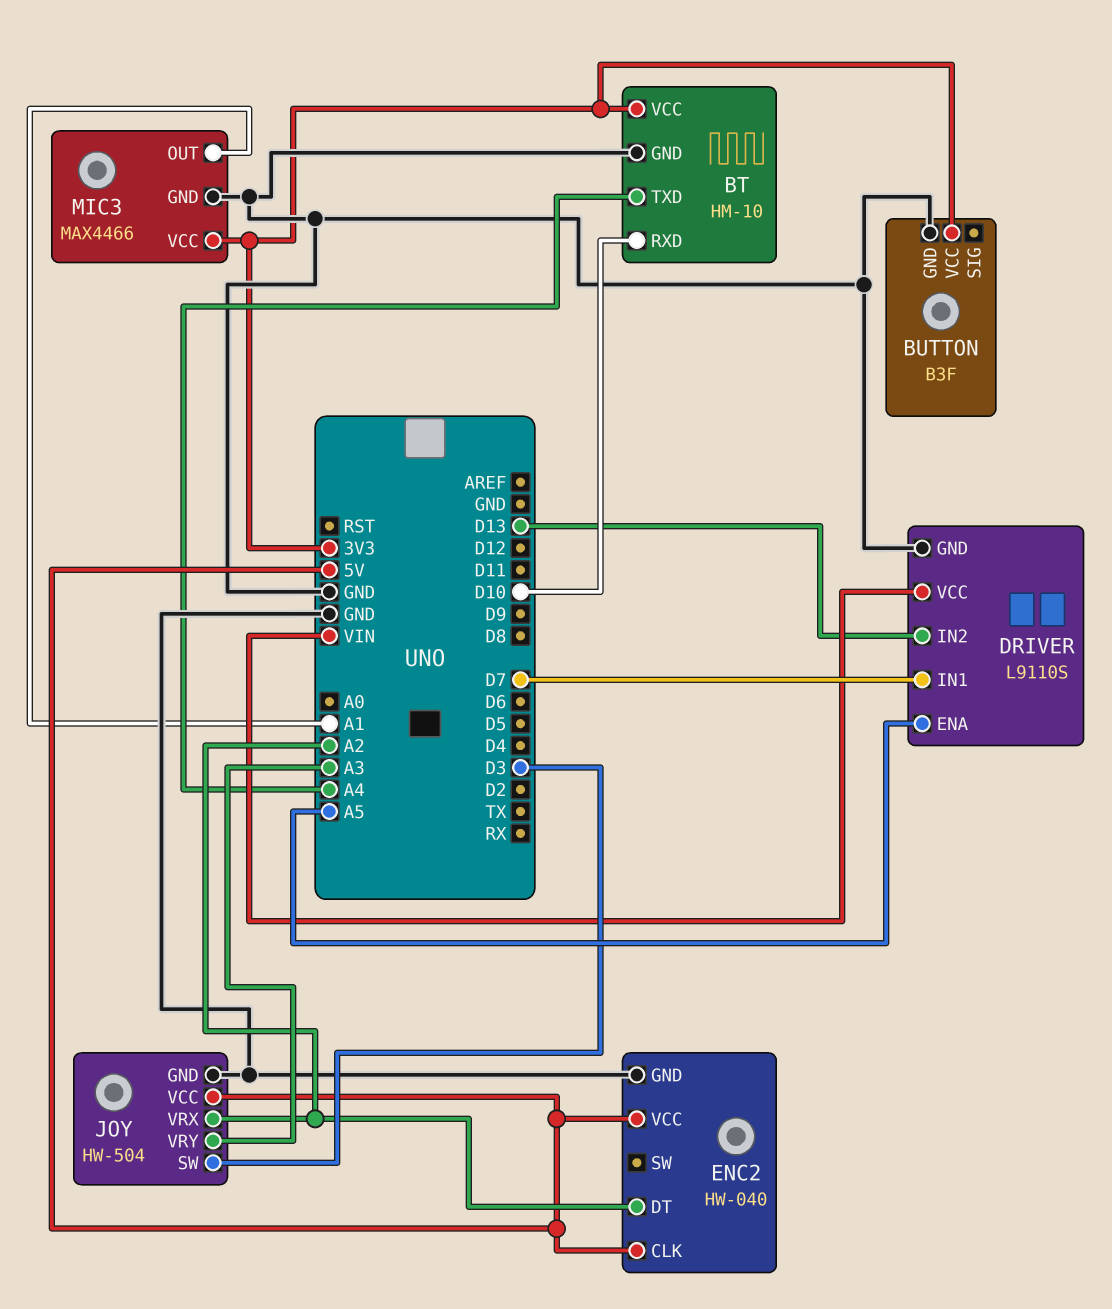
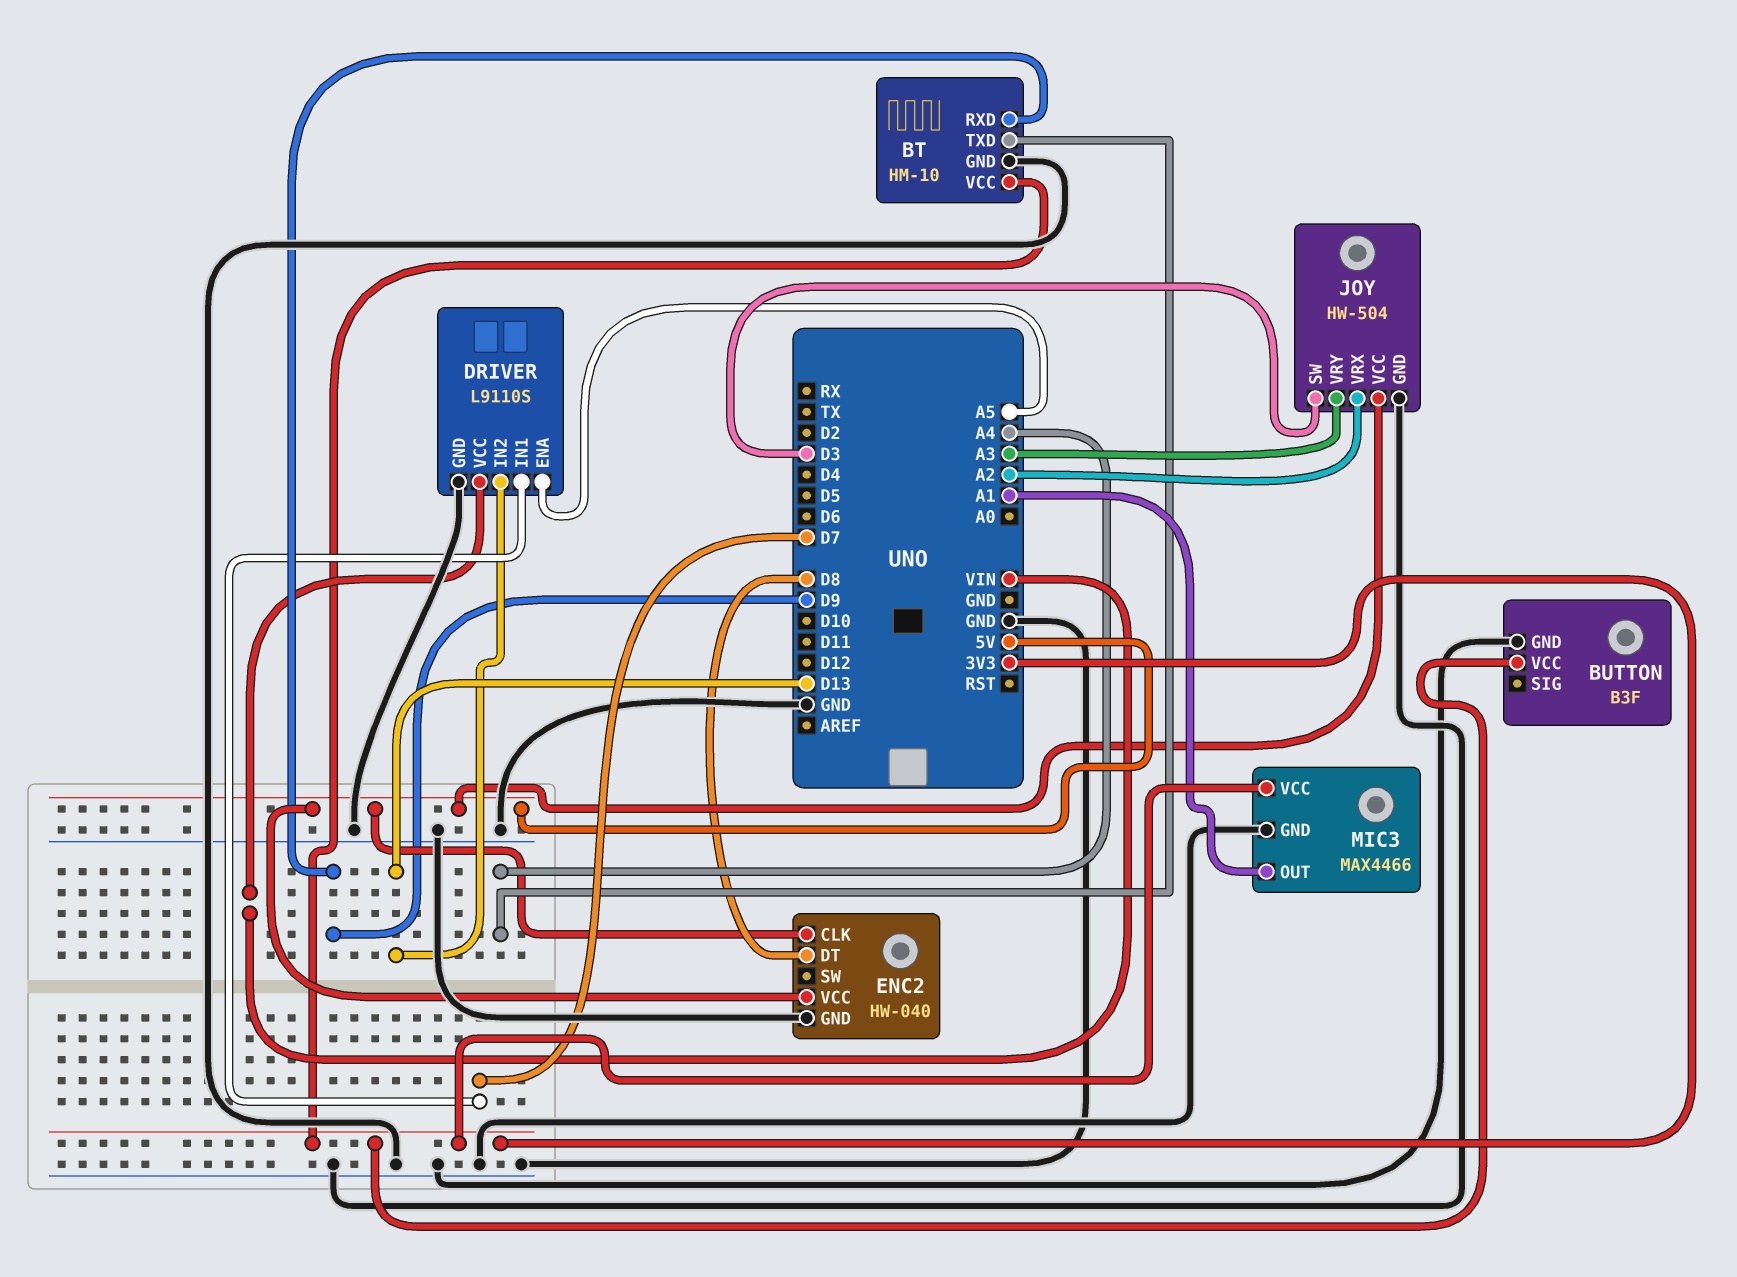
BT pin RXD: D10 -> D9
ENC2 pin DT: A2 -> D8

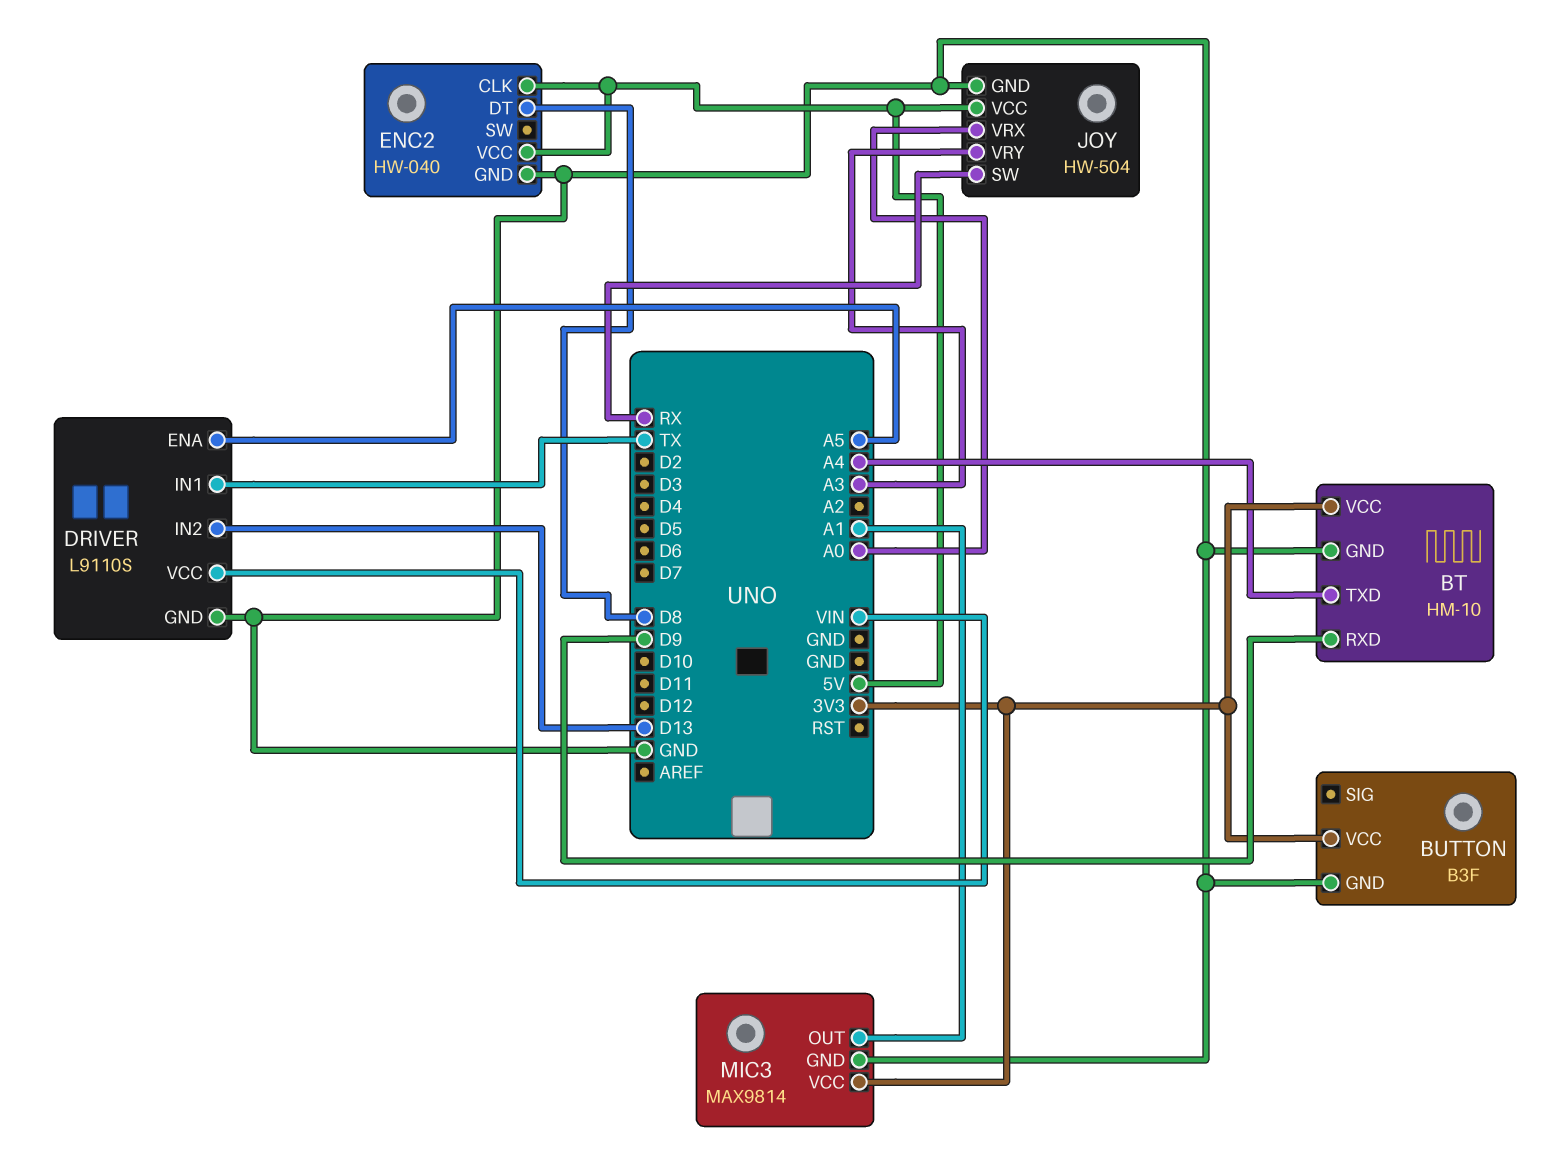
DRIVER pin IN1: D7 -> TX
JOY pin SW: D3 -> RX
JOY pin VRX: A2 -> A0
MIC3: MAX4466 -> MAX9814

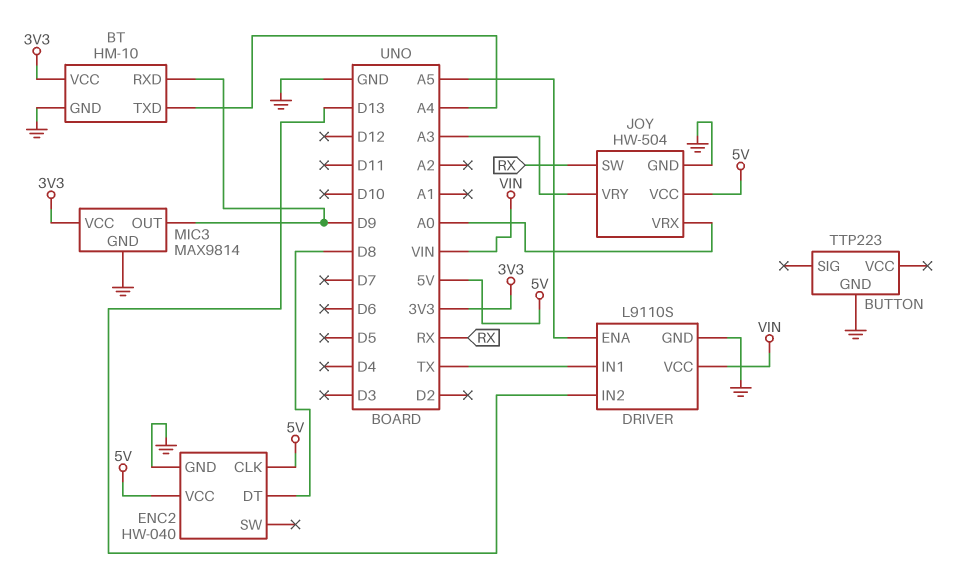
BUTTON: B3F -> TTP223
BUTTON pin VCC: 3V3 -> none
MIC3 pin OUT: A1 -> D9

